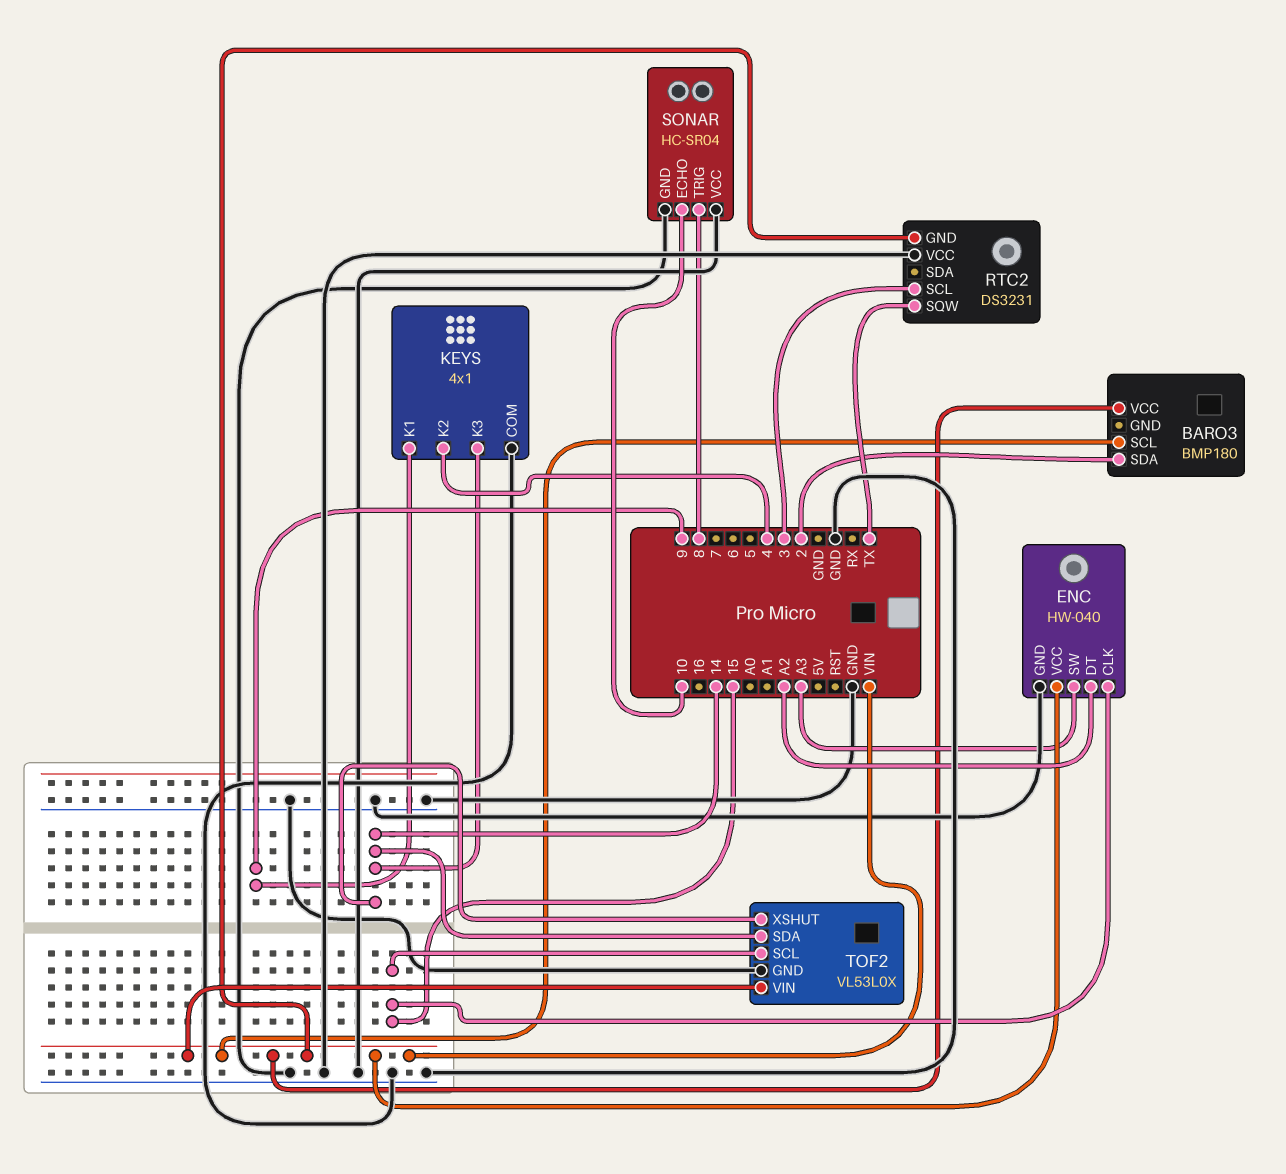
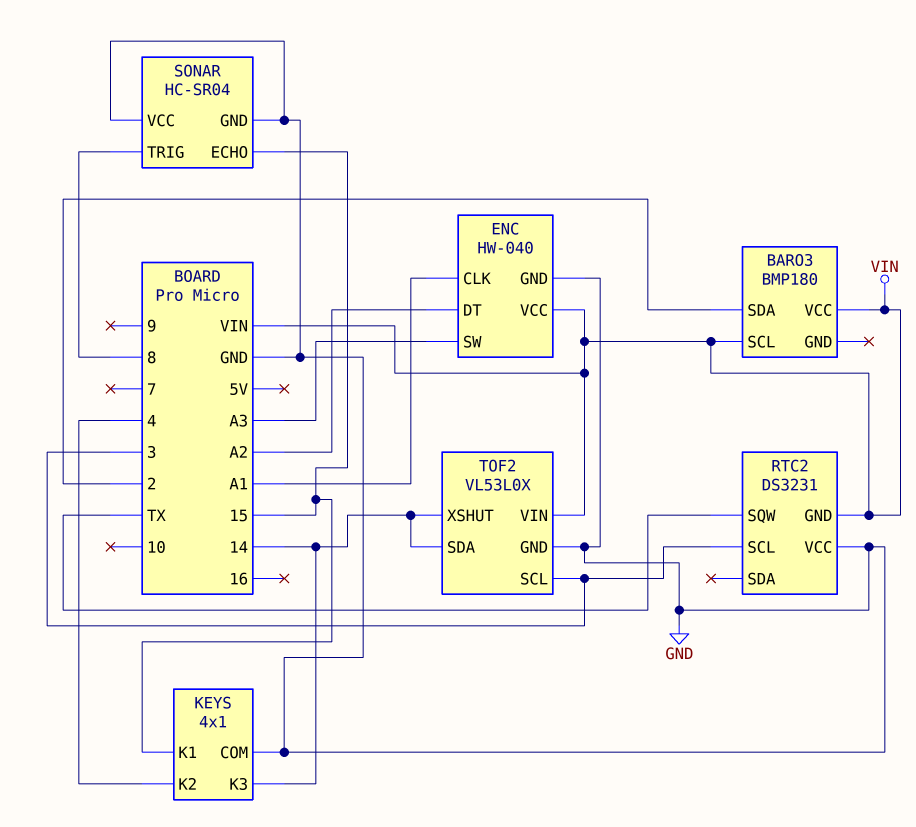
ENC pin CLK: 15 -> A1
KEYS pin K1: 9 -> 15
SONAR pin ECHO: 10 -> 15
TOF2 pin SCL: 15 -> 3

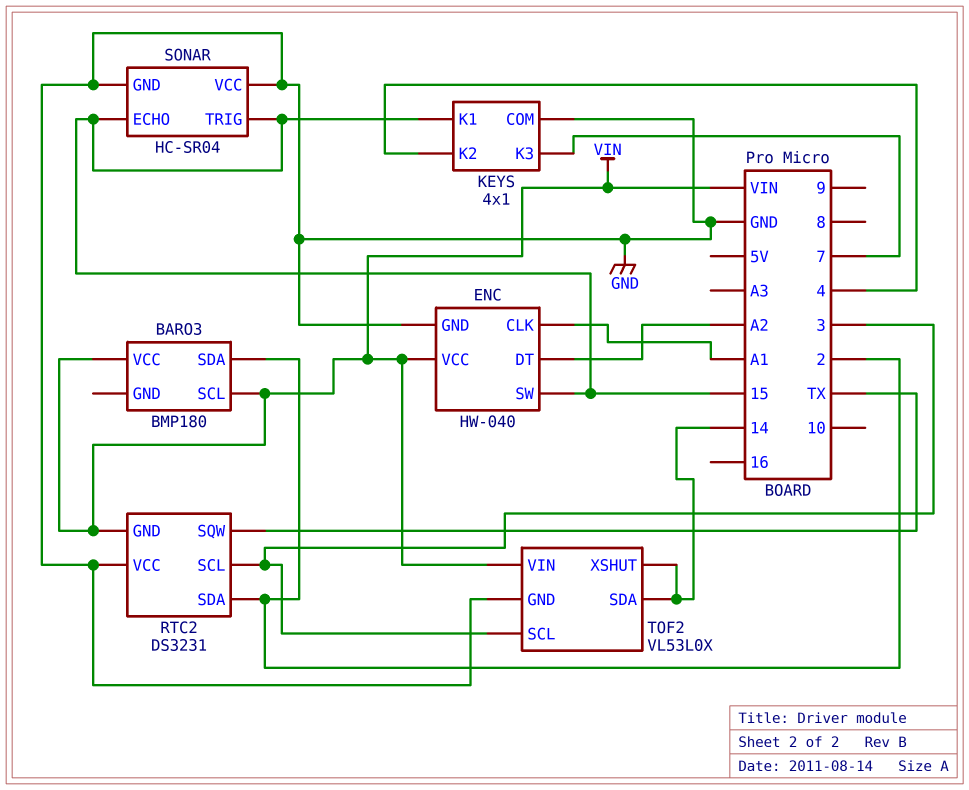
ENC pin SW: A3 -> 15
KEYS pin K3: 14 -> 7
RTC2 pin SDA: none -> 2
SONAR pin TRIG: 8 -> 15

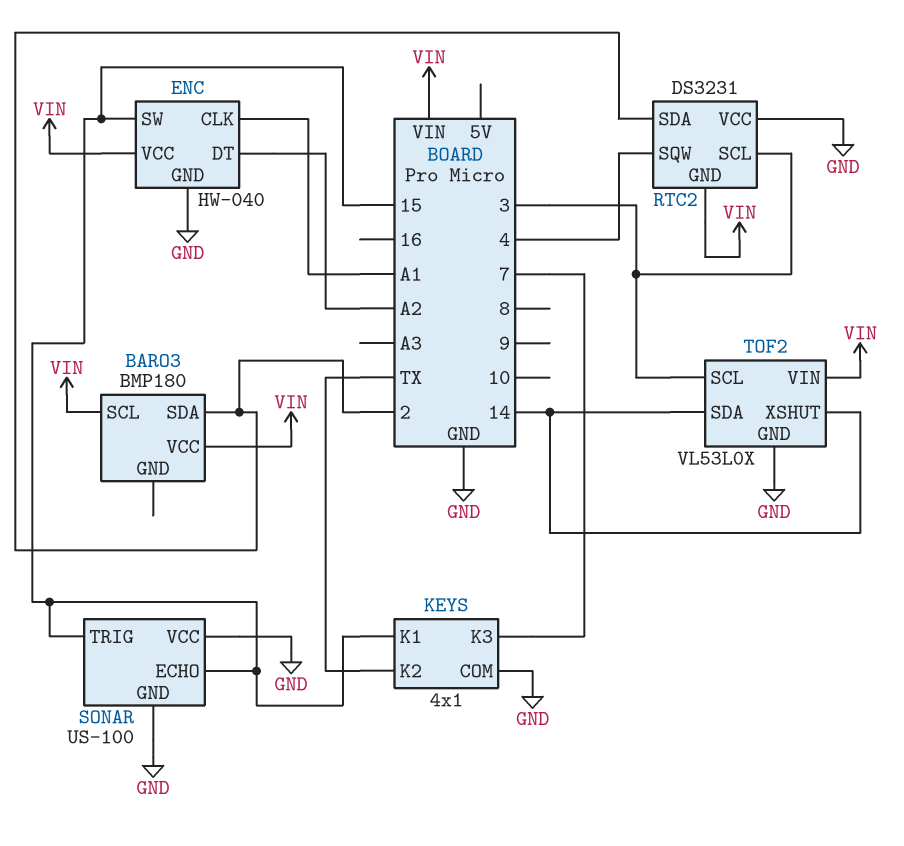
KEYS pin K2: 4 -> TX
RTC2 pin SQW: TX -> 4
SONAR: HC-SR04 -> US-100

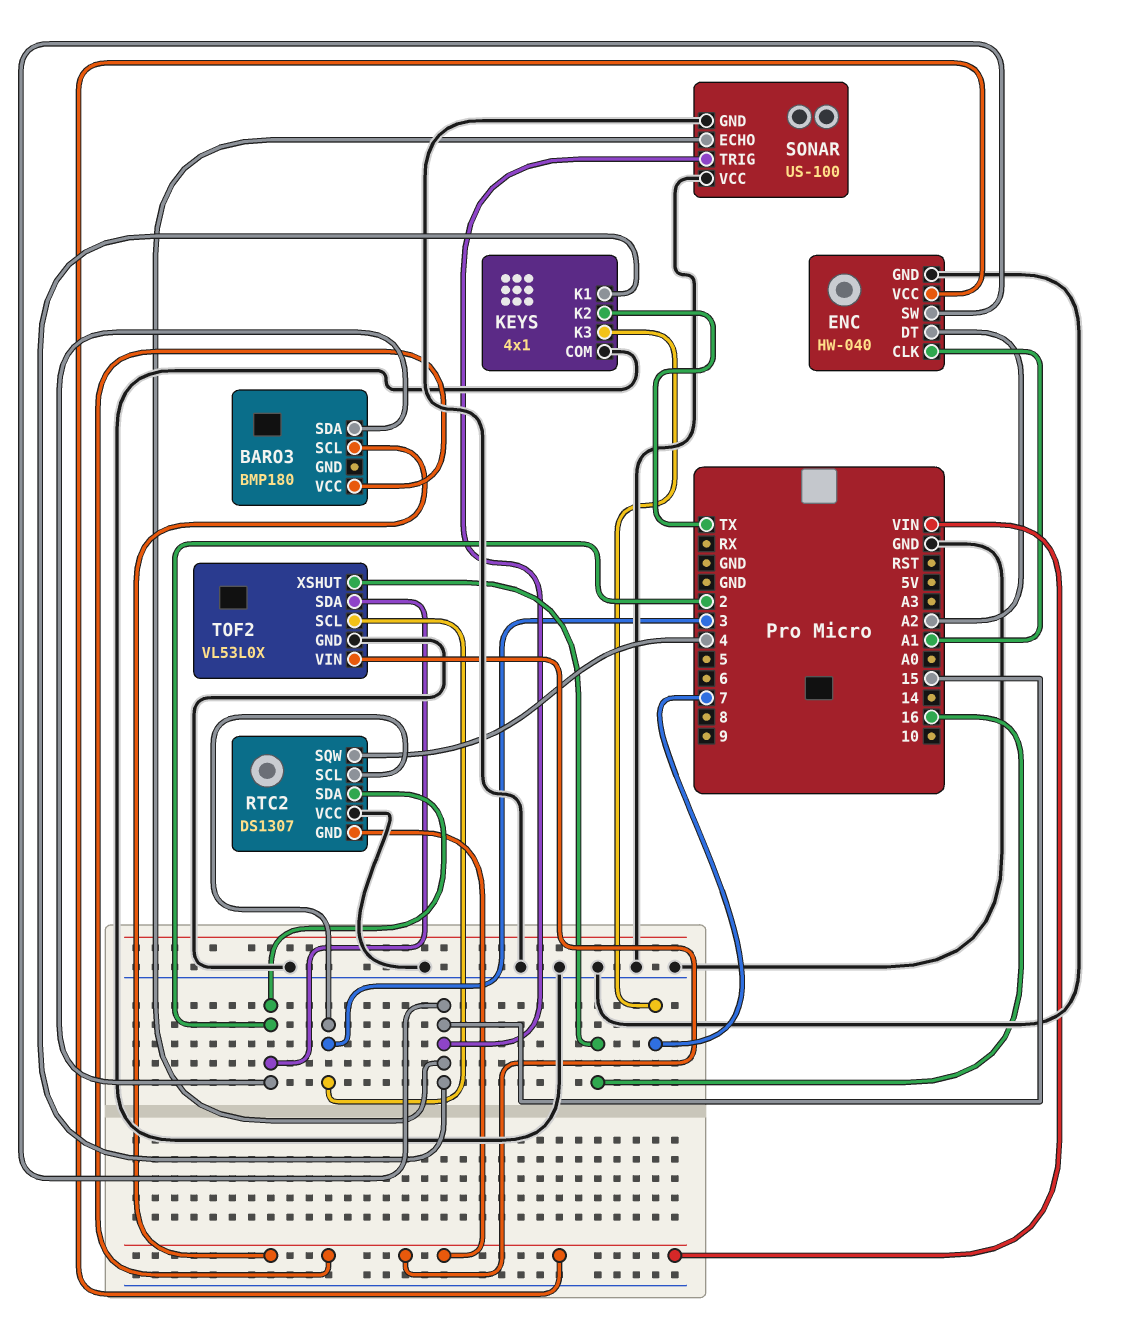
RTC2: DS3231 -> DS1307
TOF2 pin SDA: 14 -> 2
TOF2 pin XSHUT: 14 -> 16

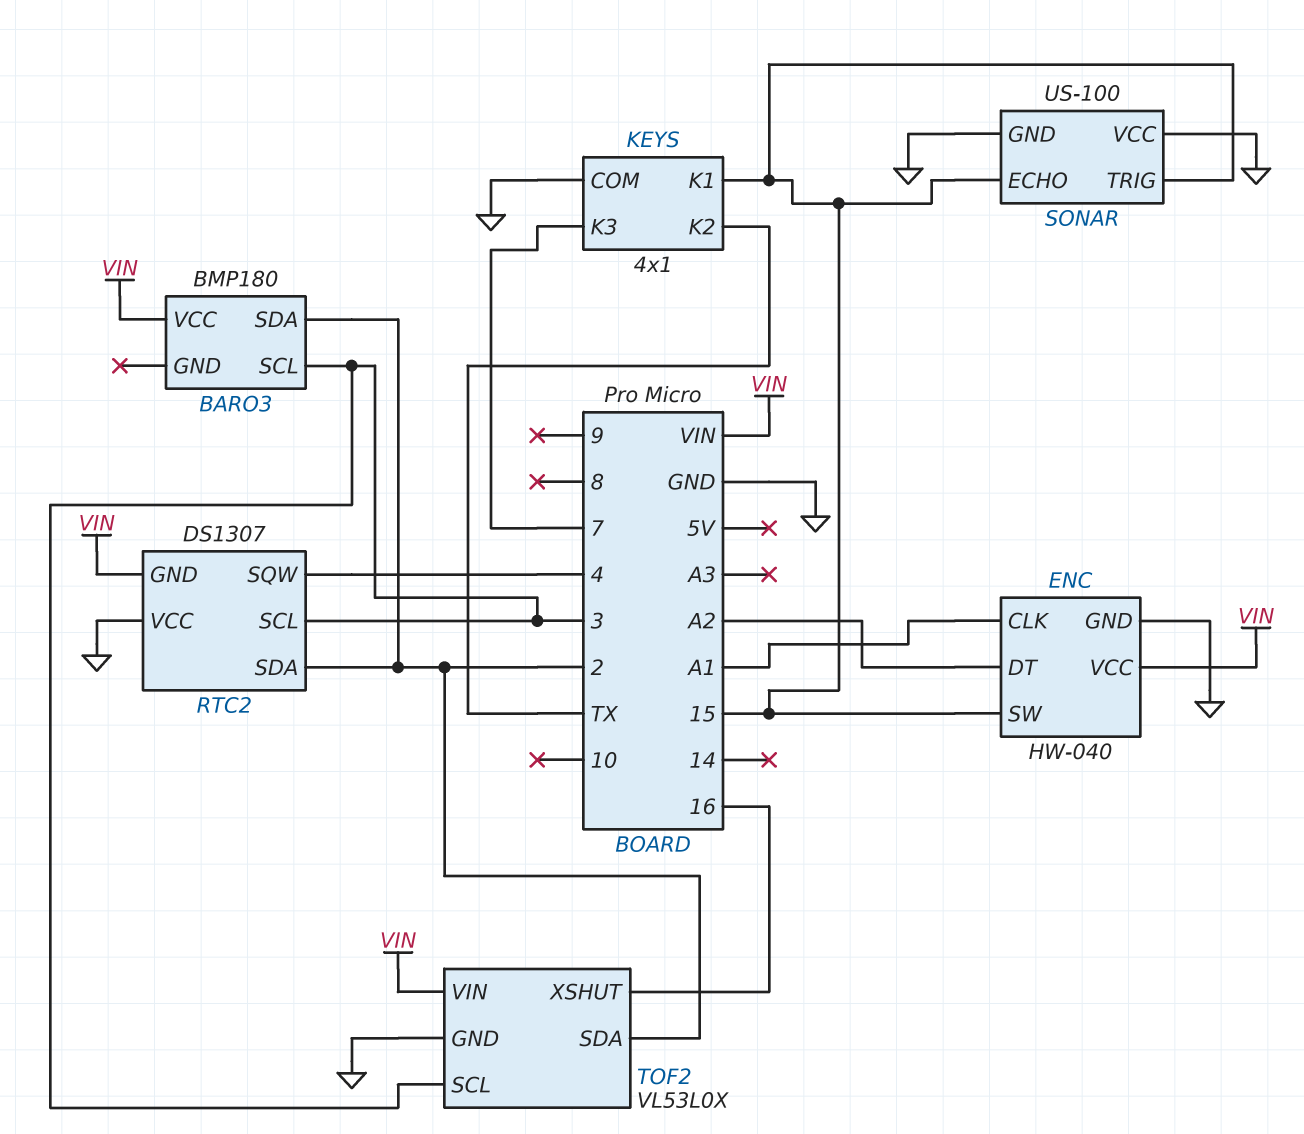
BARO3 pin SCL: VIN -> 3

